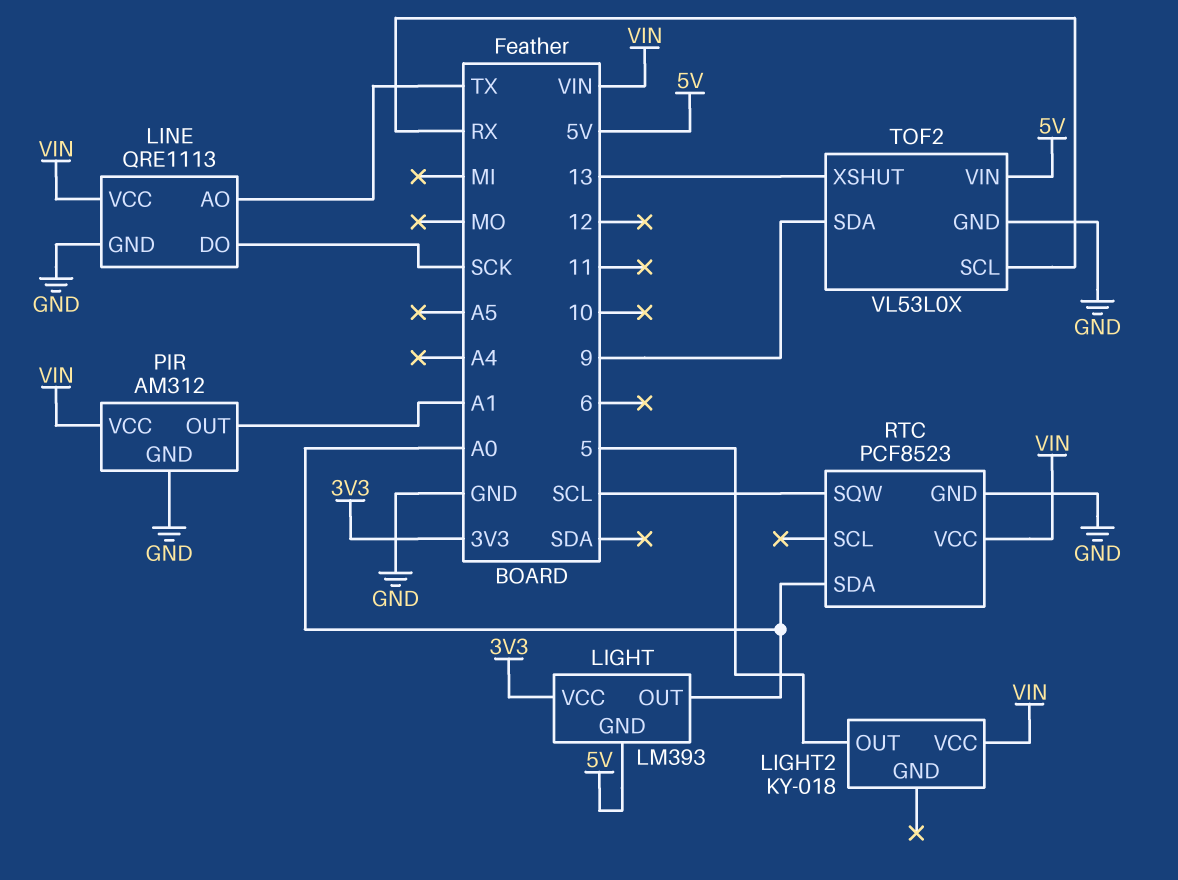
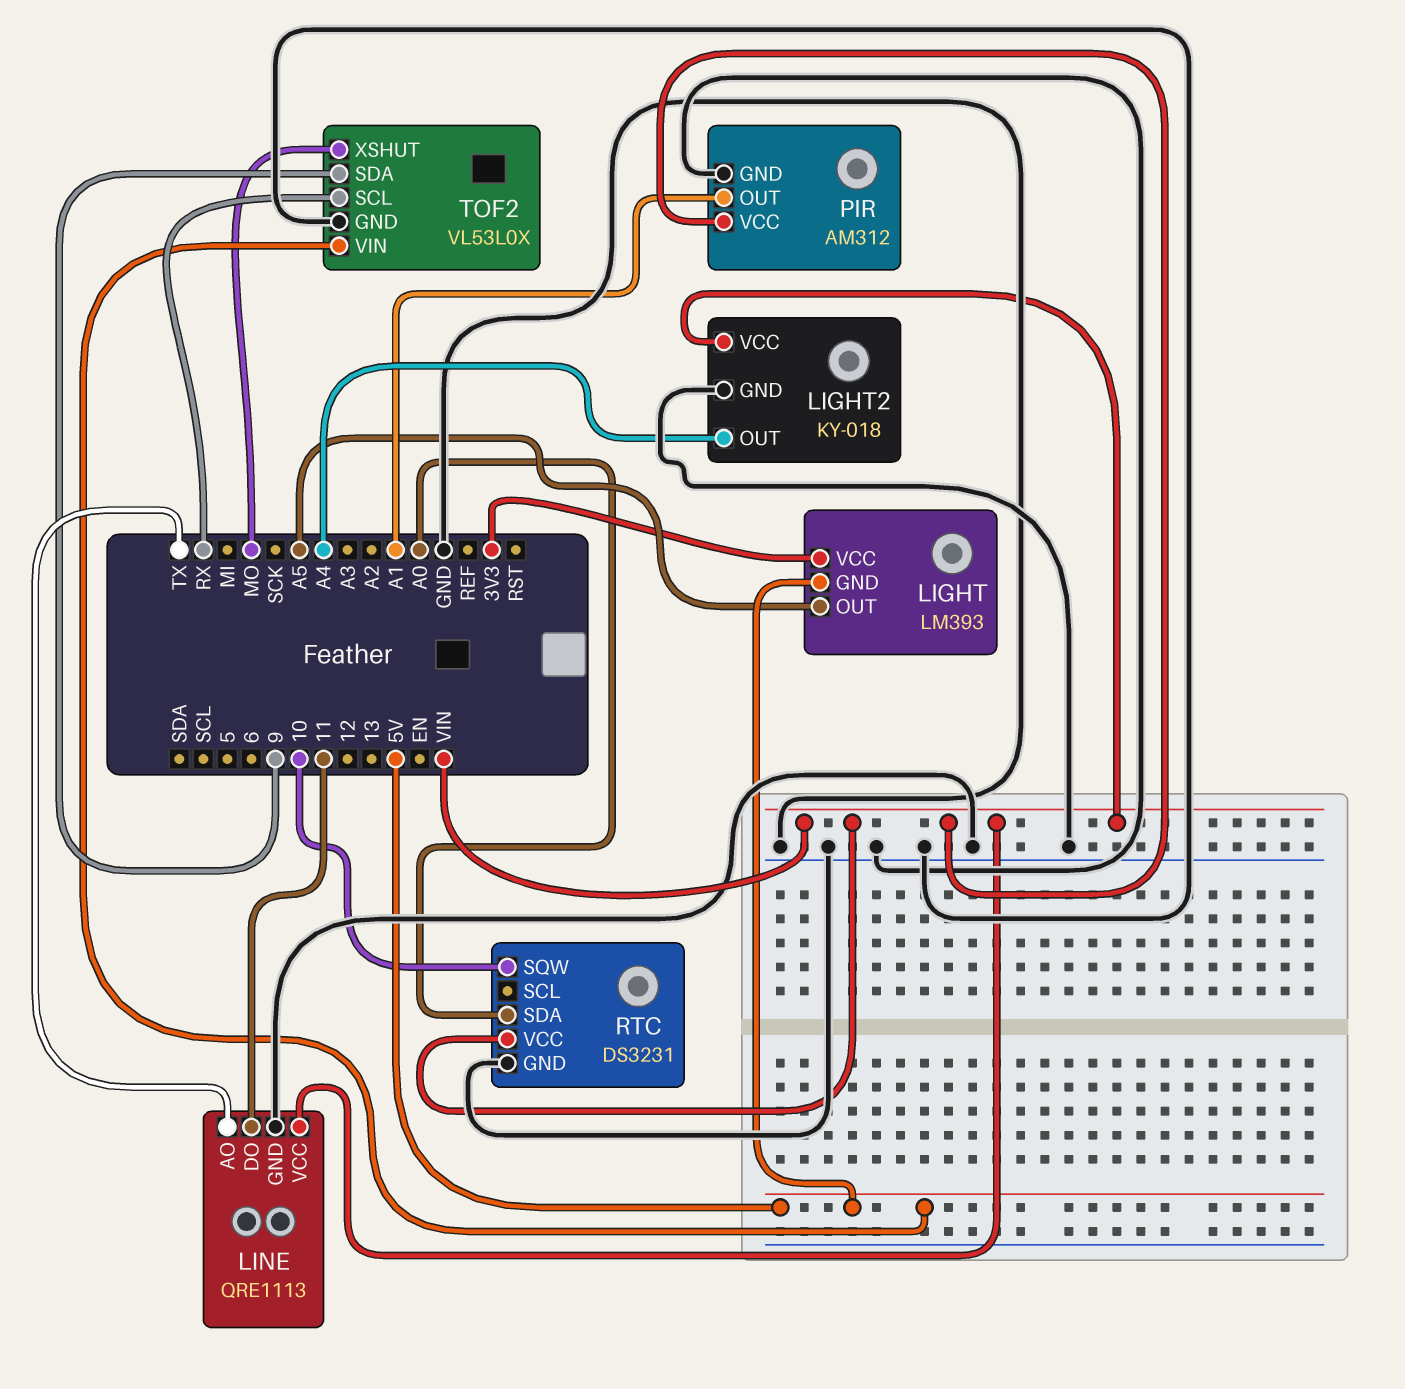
LIGHT pin OUT: A0 -> A5
LIGHT2 pin GND: none -> GND
LIGHT2 pin OUT: 5 -> A4
LINE pin DO: SCK -> 11
RTC: PCF8523 -> DS3231
RTC pin SQW: SCL -> 10
TOF2 pin XSHUT: 13 -> MO

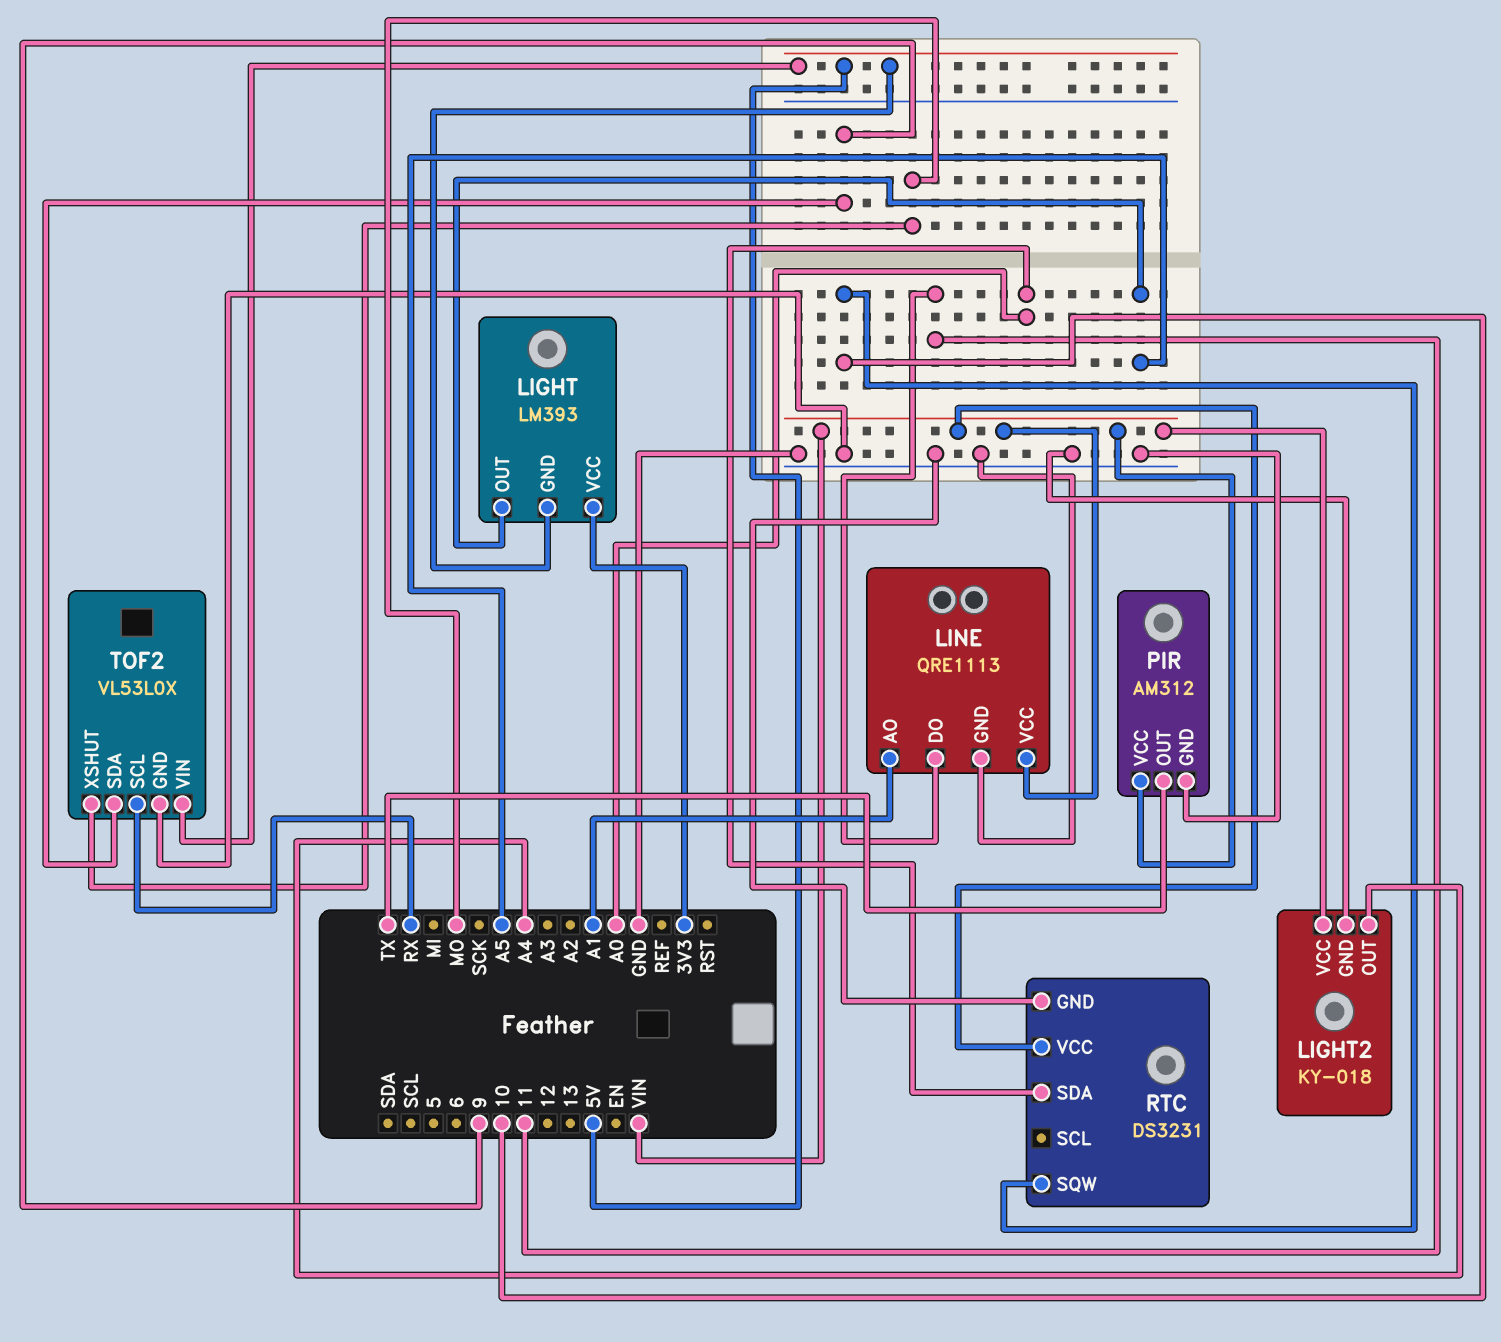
LINE pin AO: TX -> A1
PIR pin OUT: A1 -> TX

